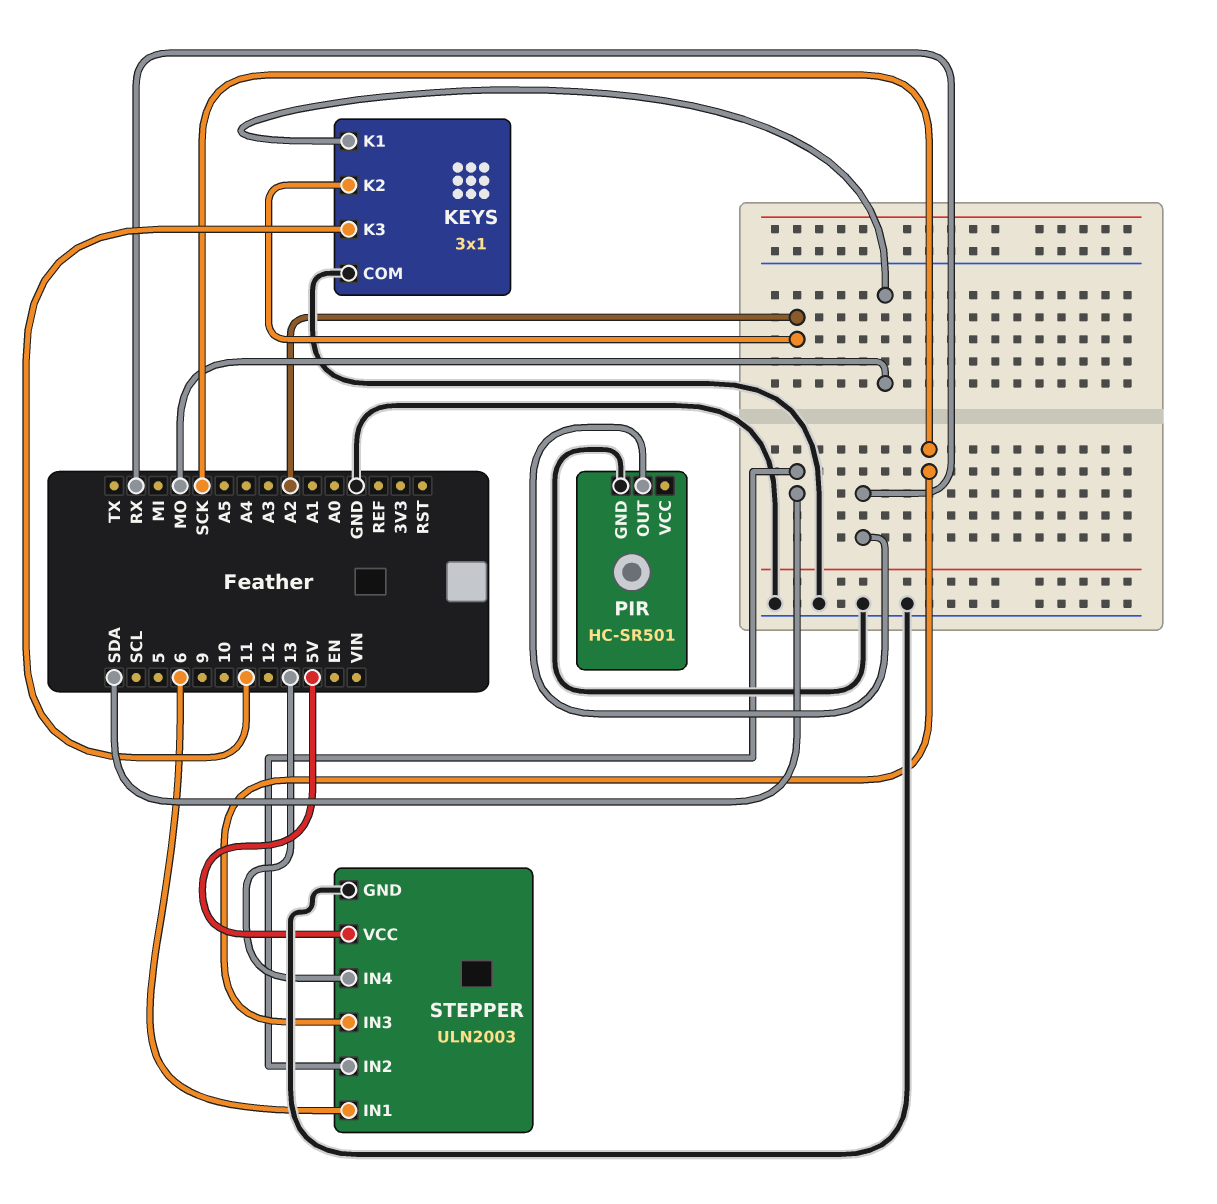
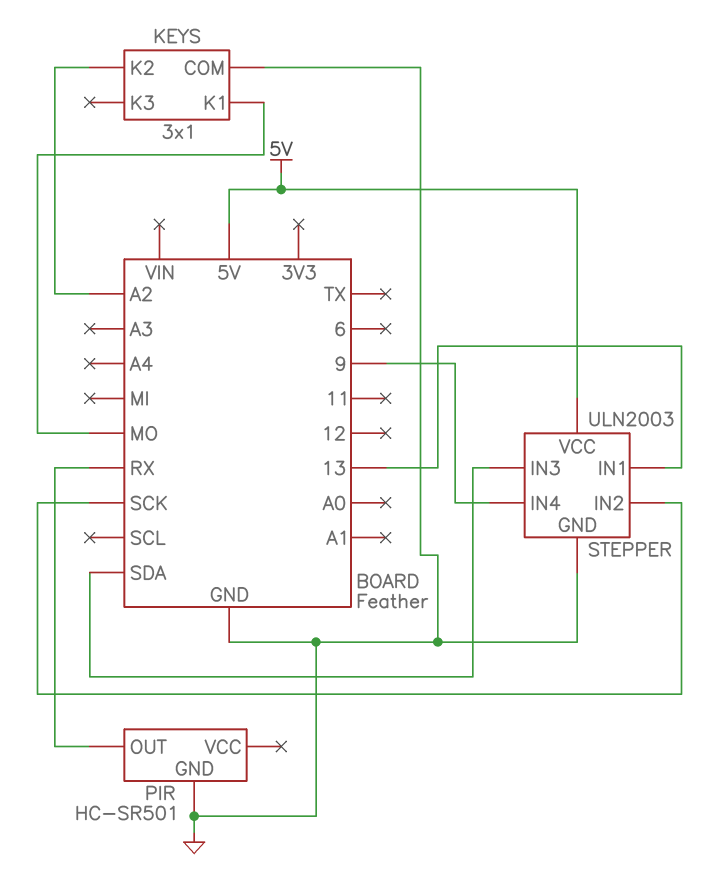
KEYS pin K3: 11 -> none
STEPPER pin IN1: 6 -> 13
STEPPER pin IN2: SDA -> SCK
STEPPER pin IN3: SCK -> SDA
STEPPER pin IN4: 13 -> 9

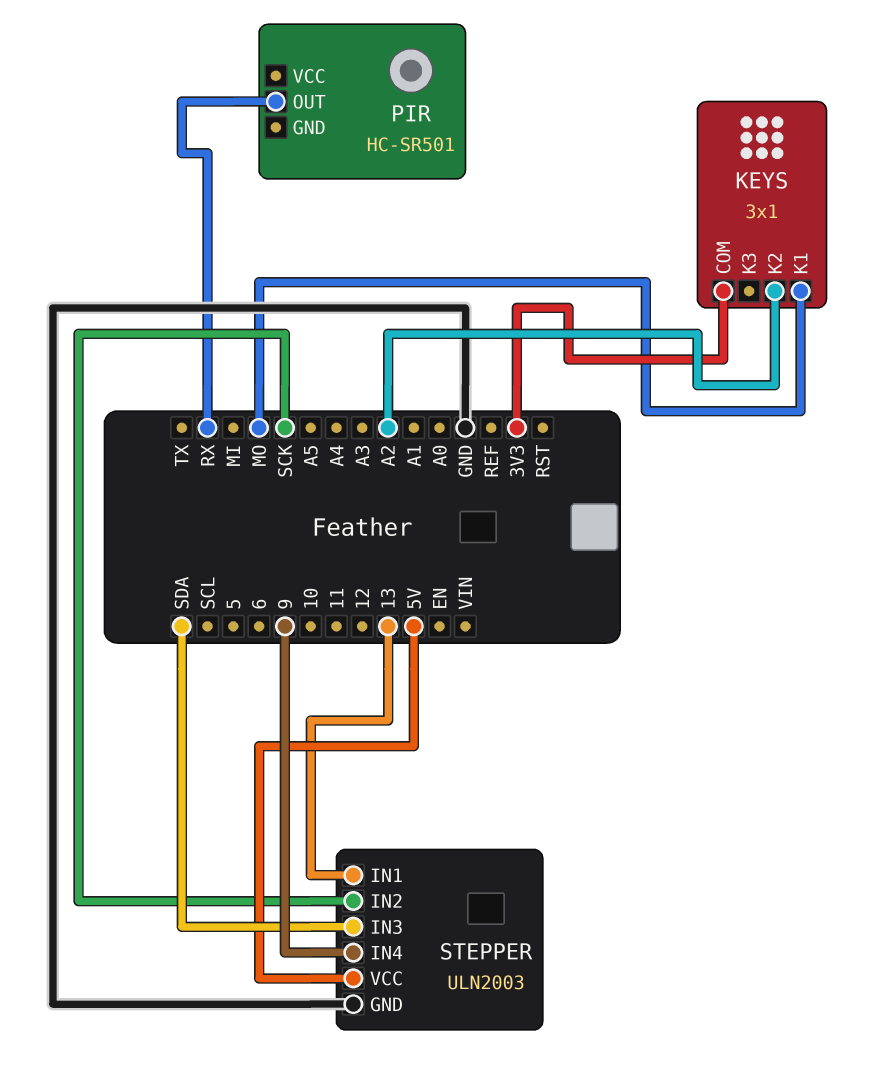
KEYS pin COM: GND -> 3V3
PIR pin GND: GND -> none

